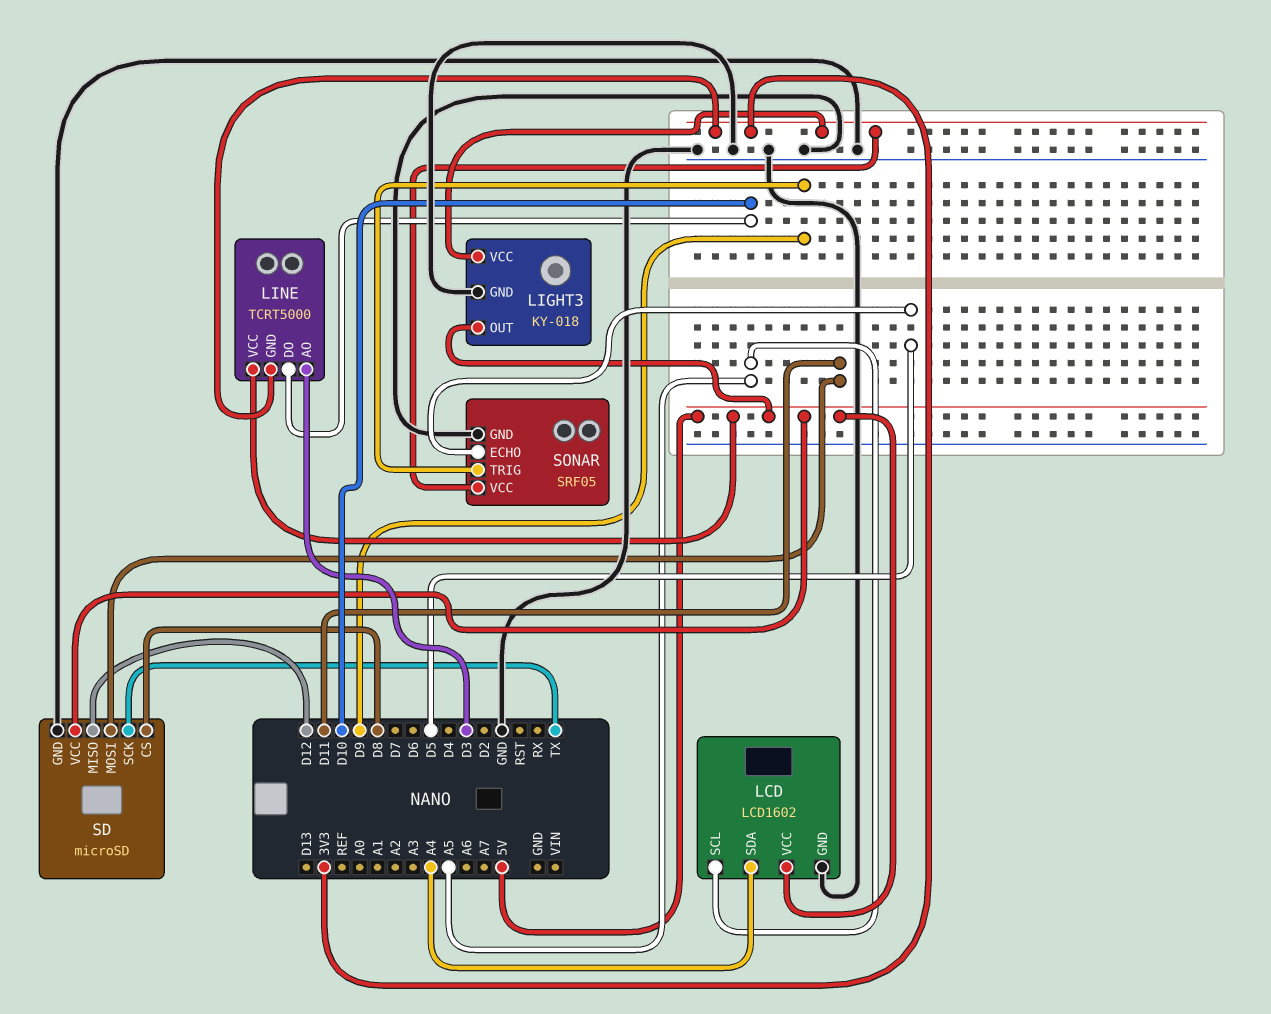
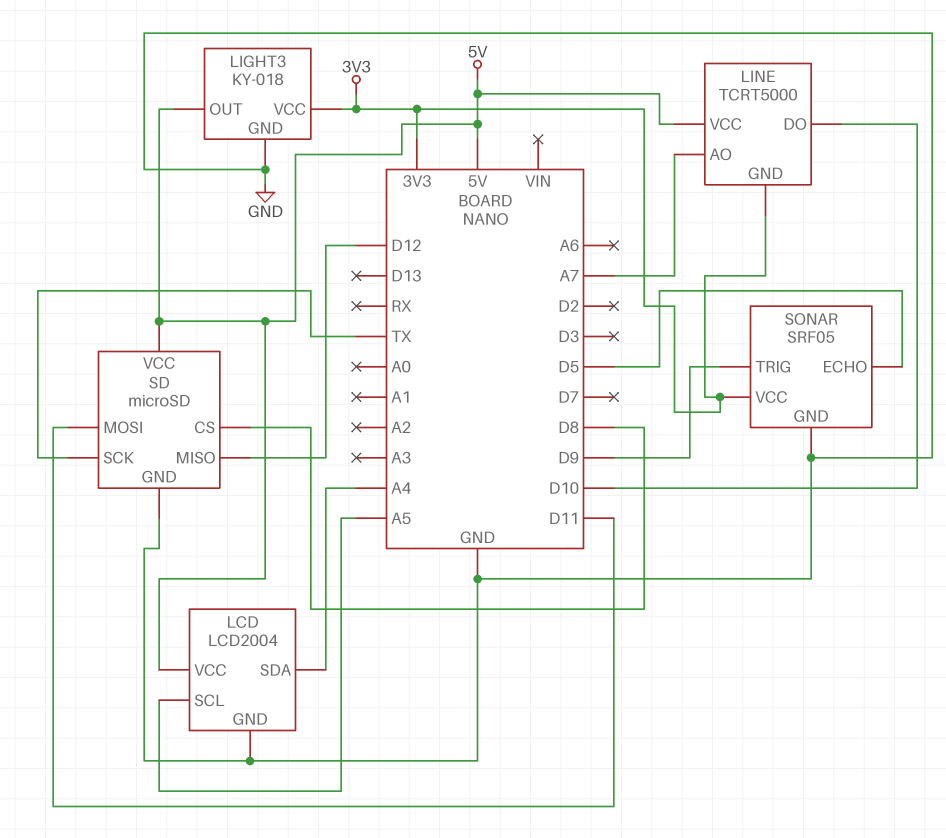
LCD: LCD1602 -> LCD2004
LINE pin AO: D3 -> A7

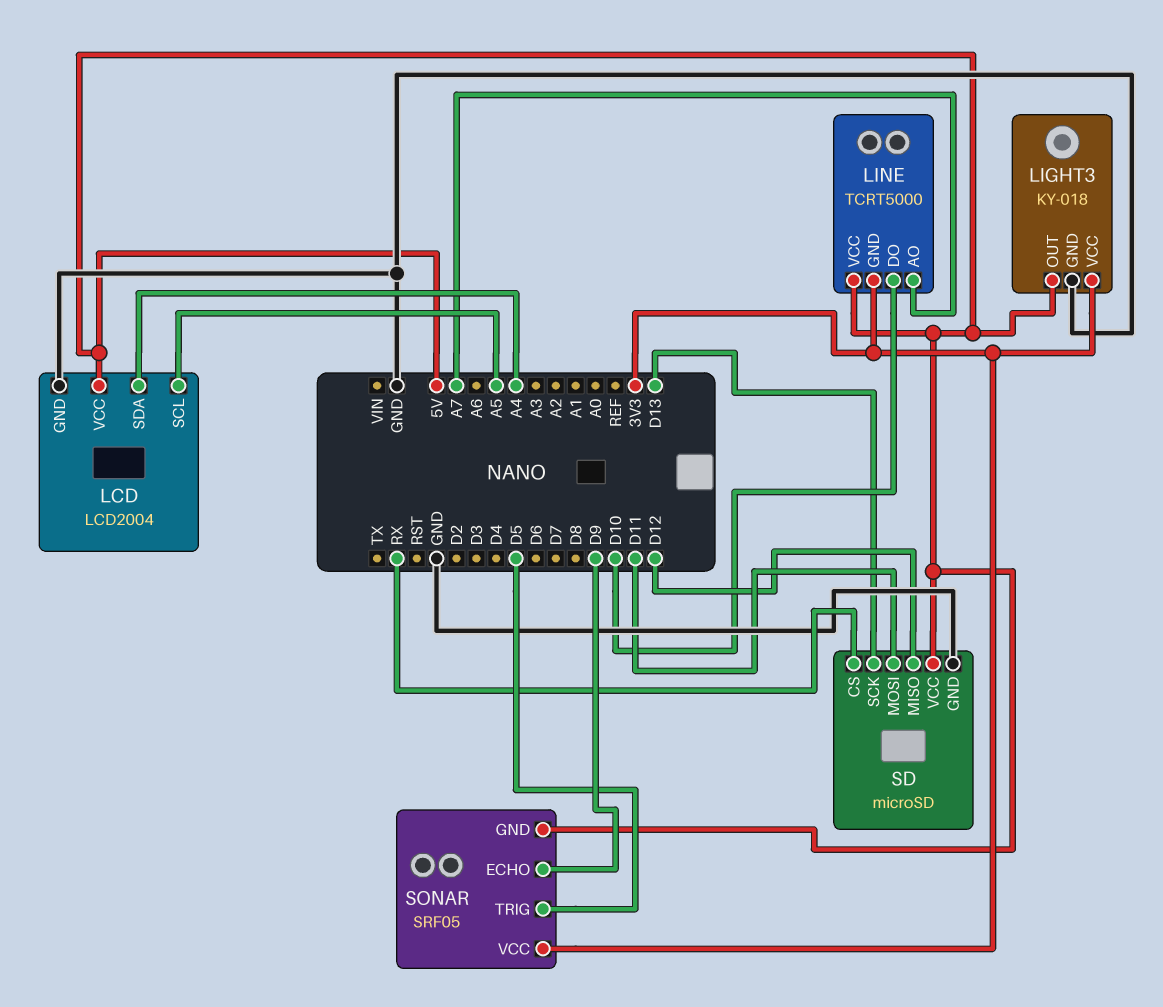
SD pin CS: D8 -> RX
SD pin SCK: TX -> D13
SONAR pin ECHO: D5 -> D9
SONAR pin GND: GND -> 5V
SONAR pin TRIG: D9 -> D5

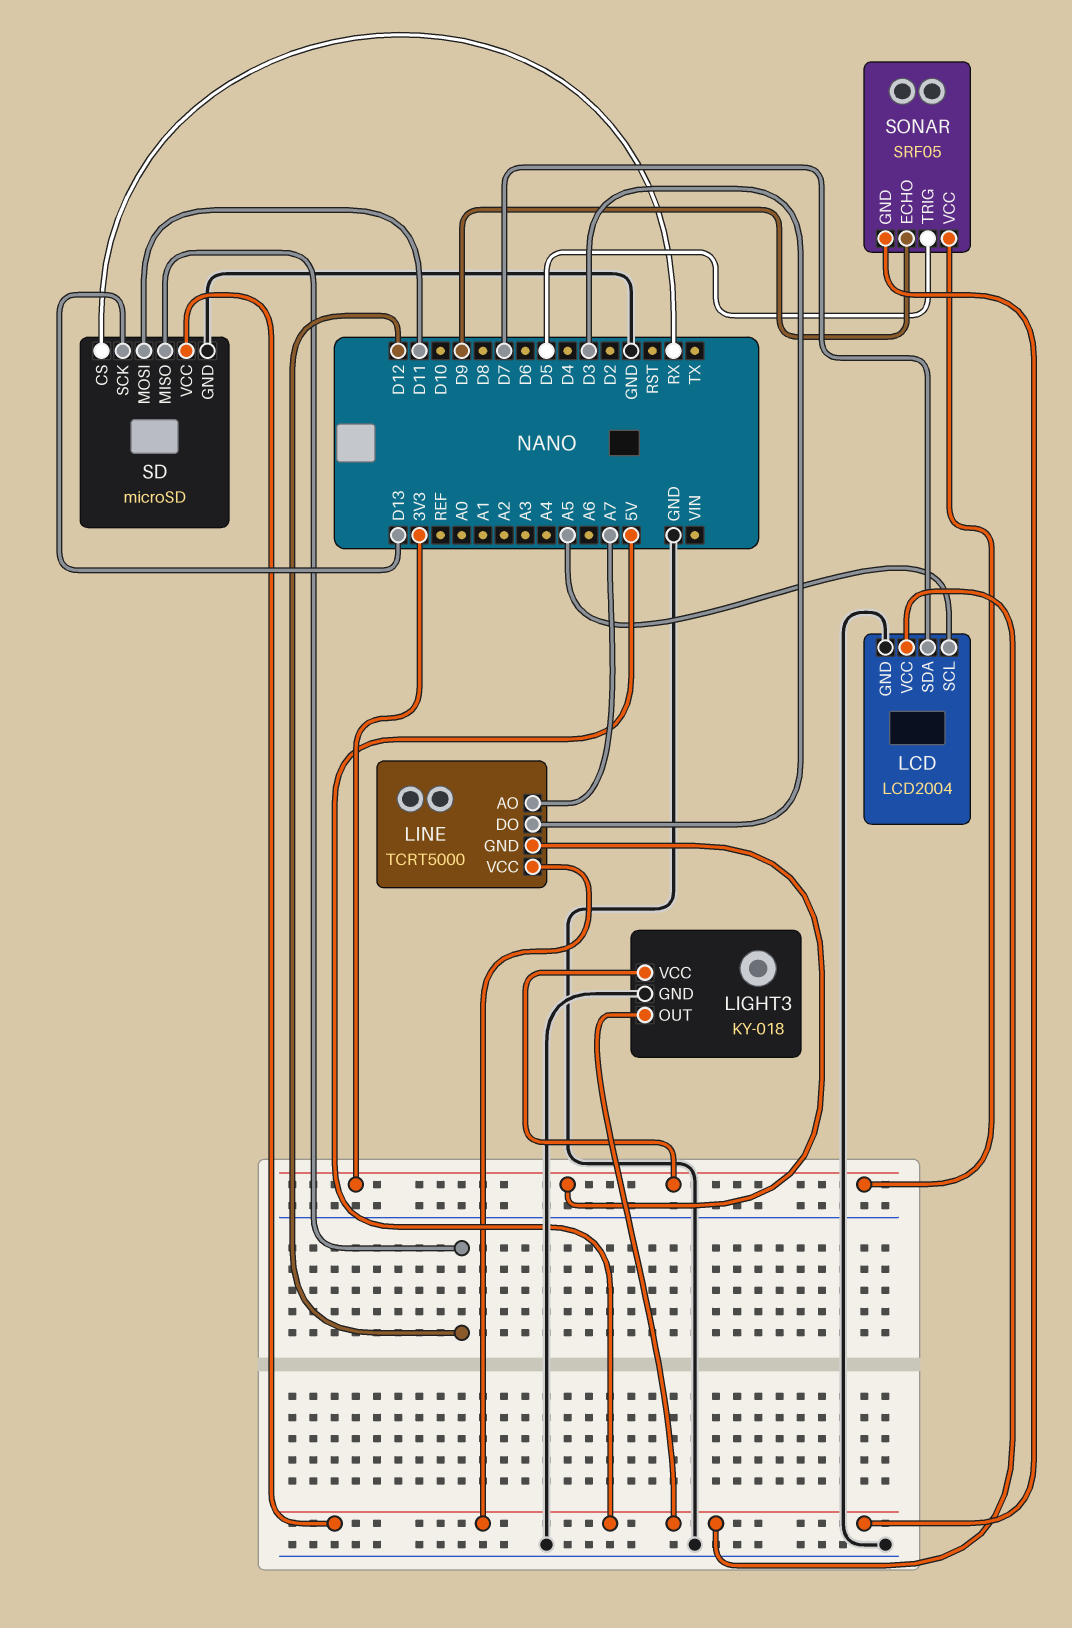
LCD pin SDA: A4 -> D7
LINE pin DO: D10 -> D3

